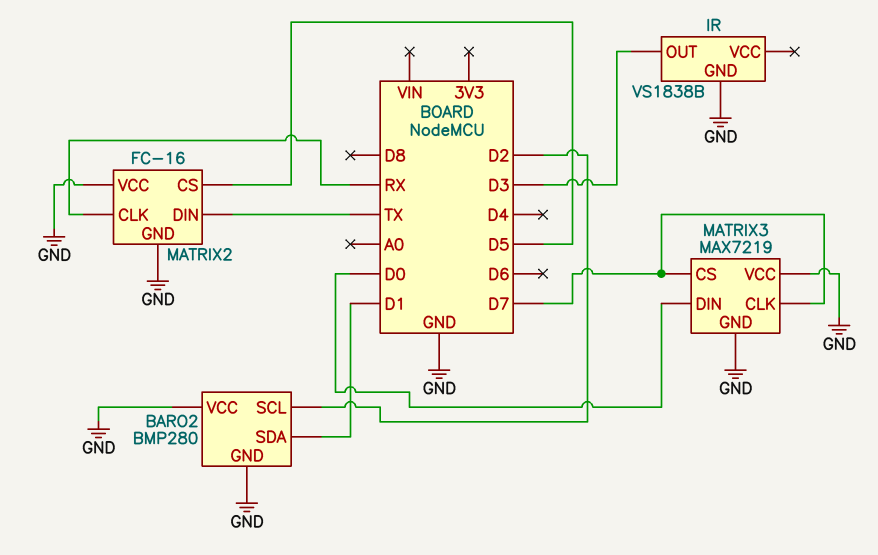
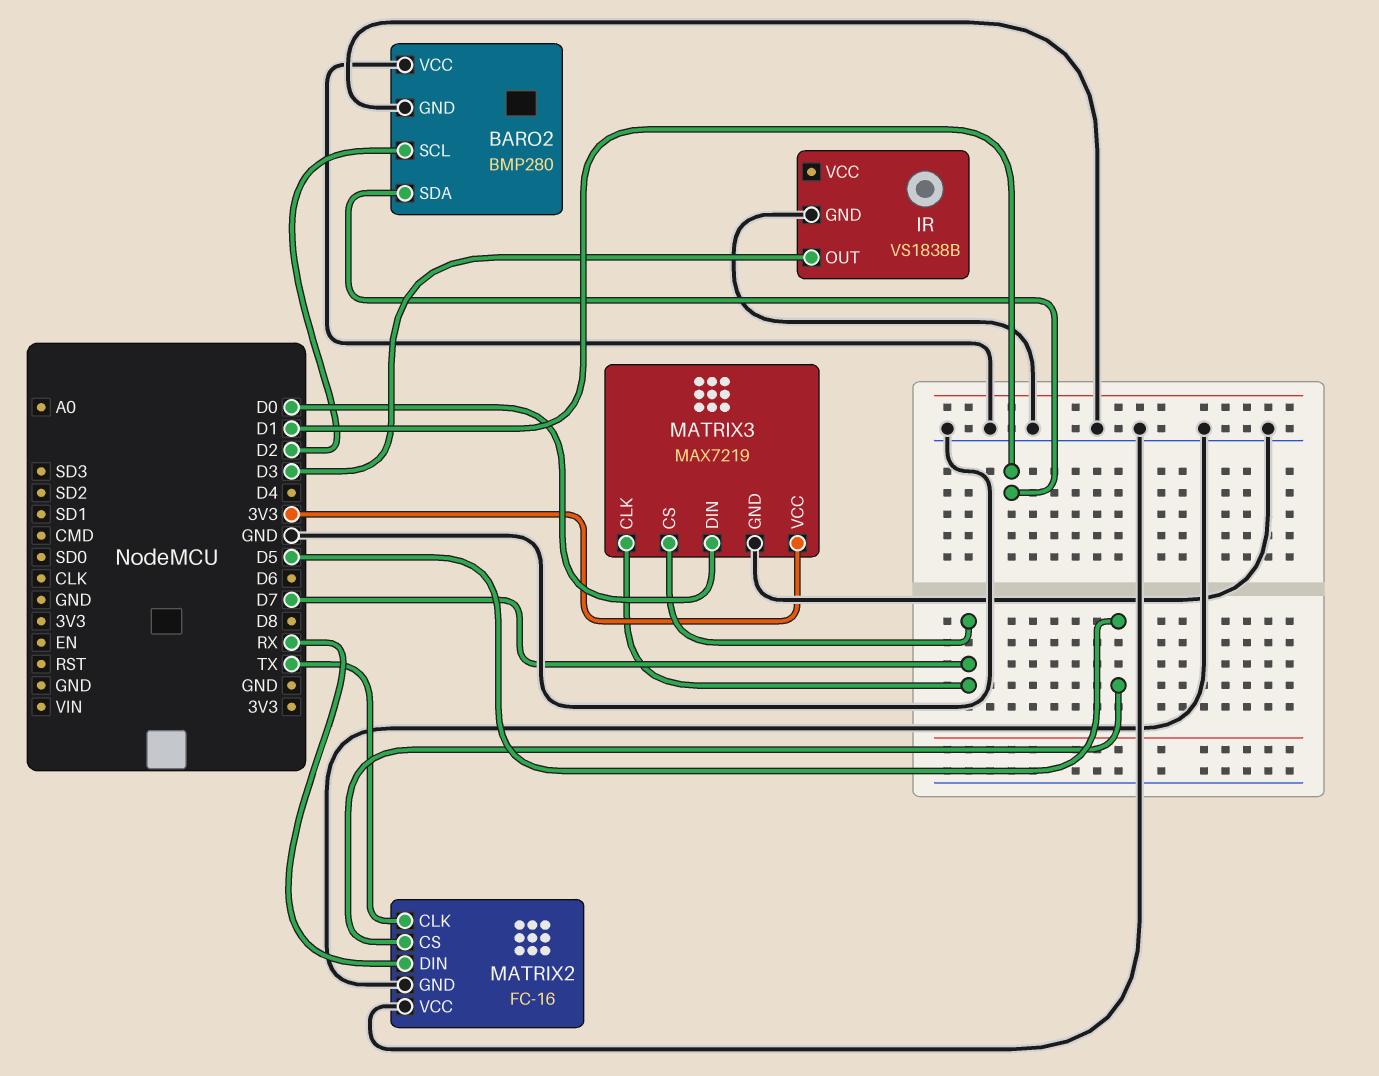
MATRIX2 pin CLK: RX -> TX
MATRIX2 pin DIN: TX -> RX
MATRIX3 pin VCC: GND -> 3V3

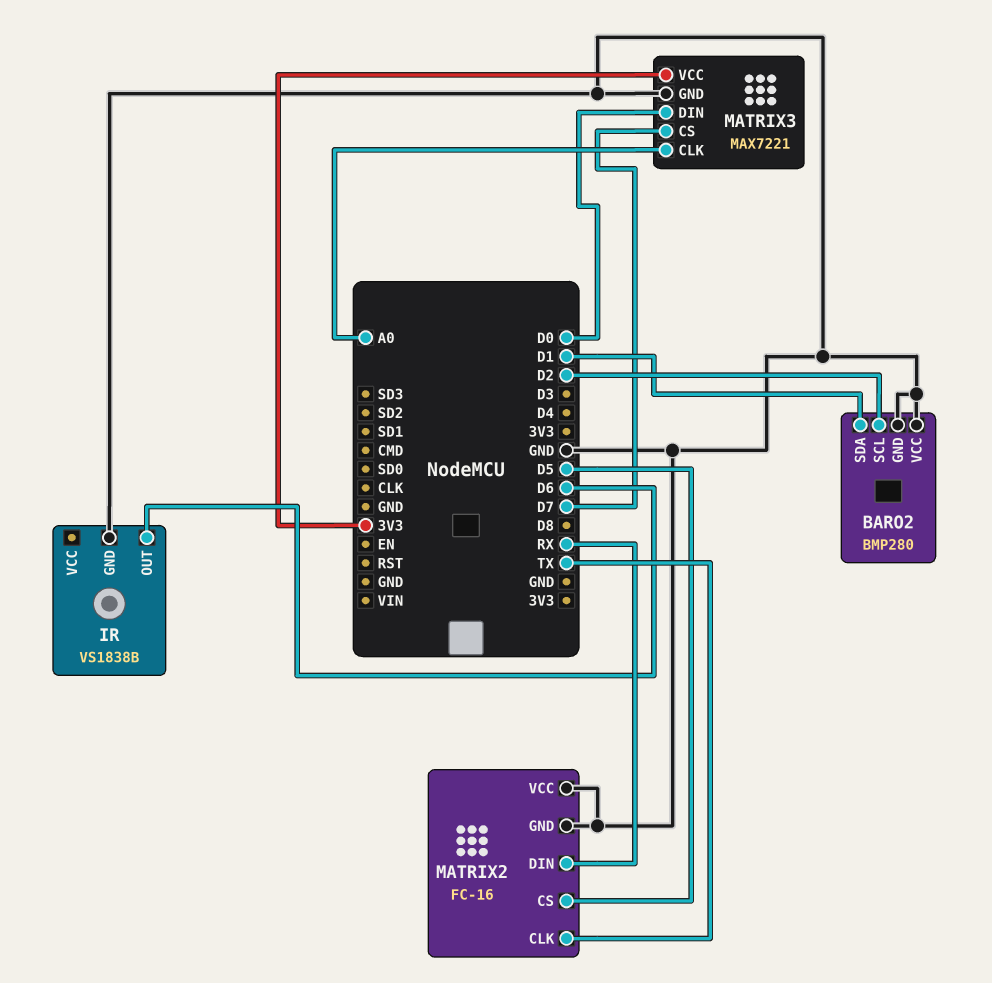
IR pin OUT: D3 -> D6
MATRIX3: MAX7219 -> MAX7221
MATRIX3 pin CLK: D7 -> A0

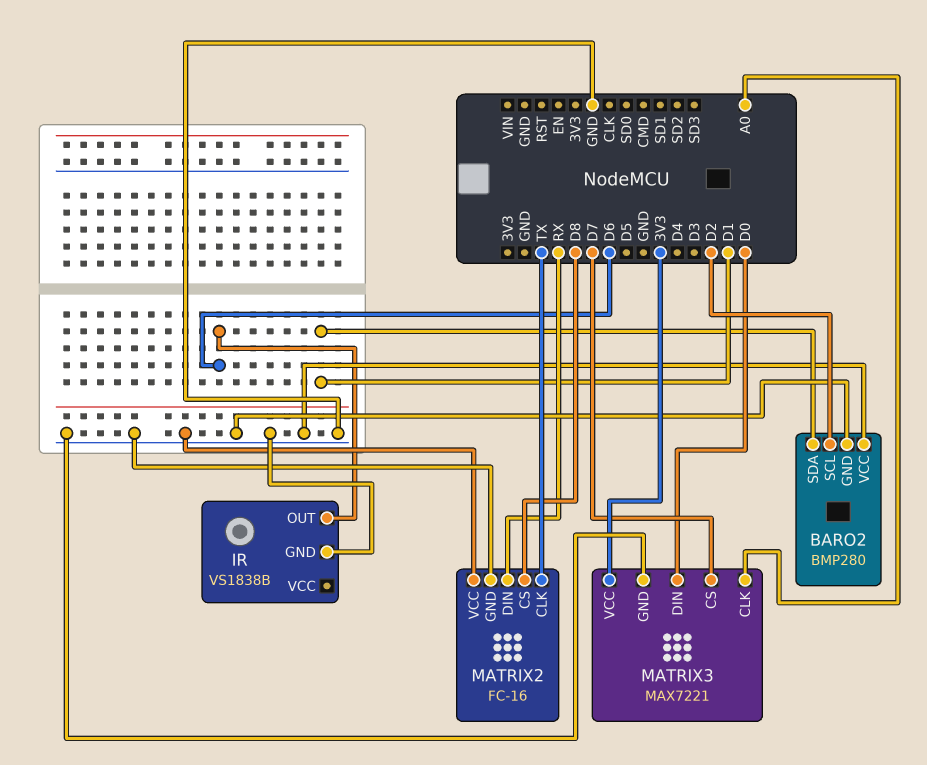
MATRIX2 pin CS: D5 -> D8

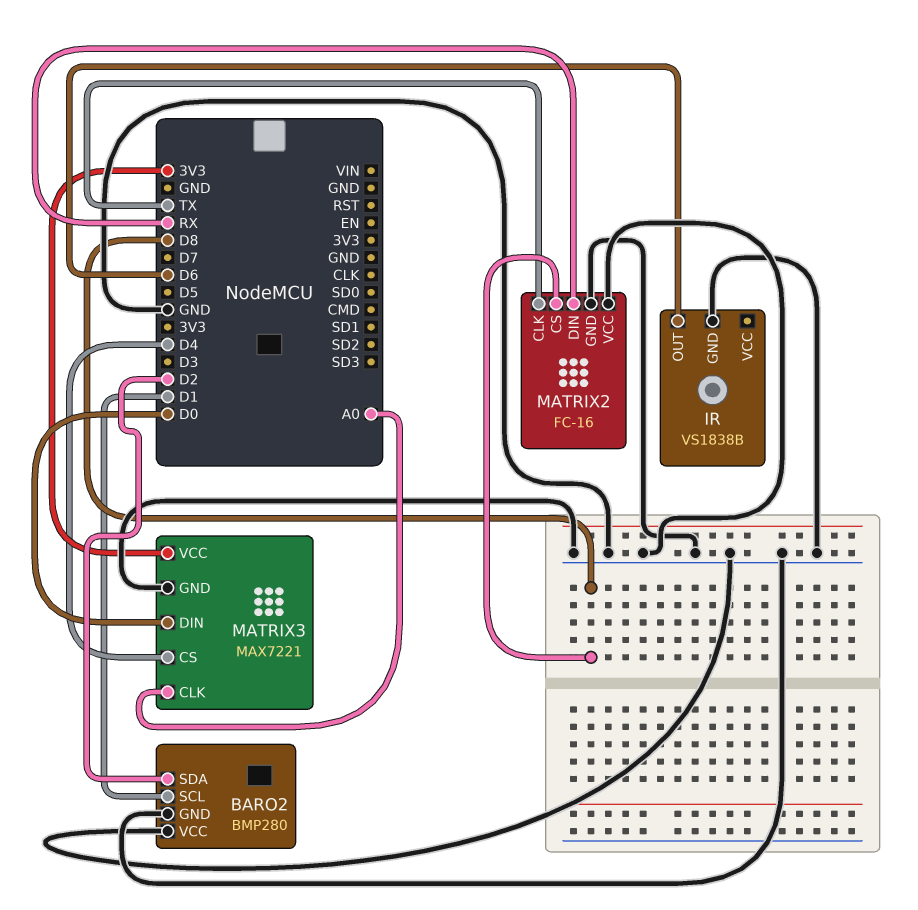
BARO2 pin SCL: D2 -> D1
BARO2 pin SDA: D1 -> D2
MATRIX3 pin CS: D7 -> D4

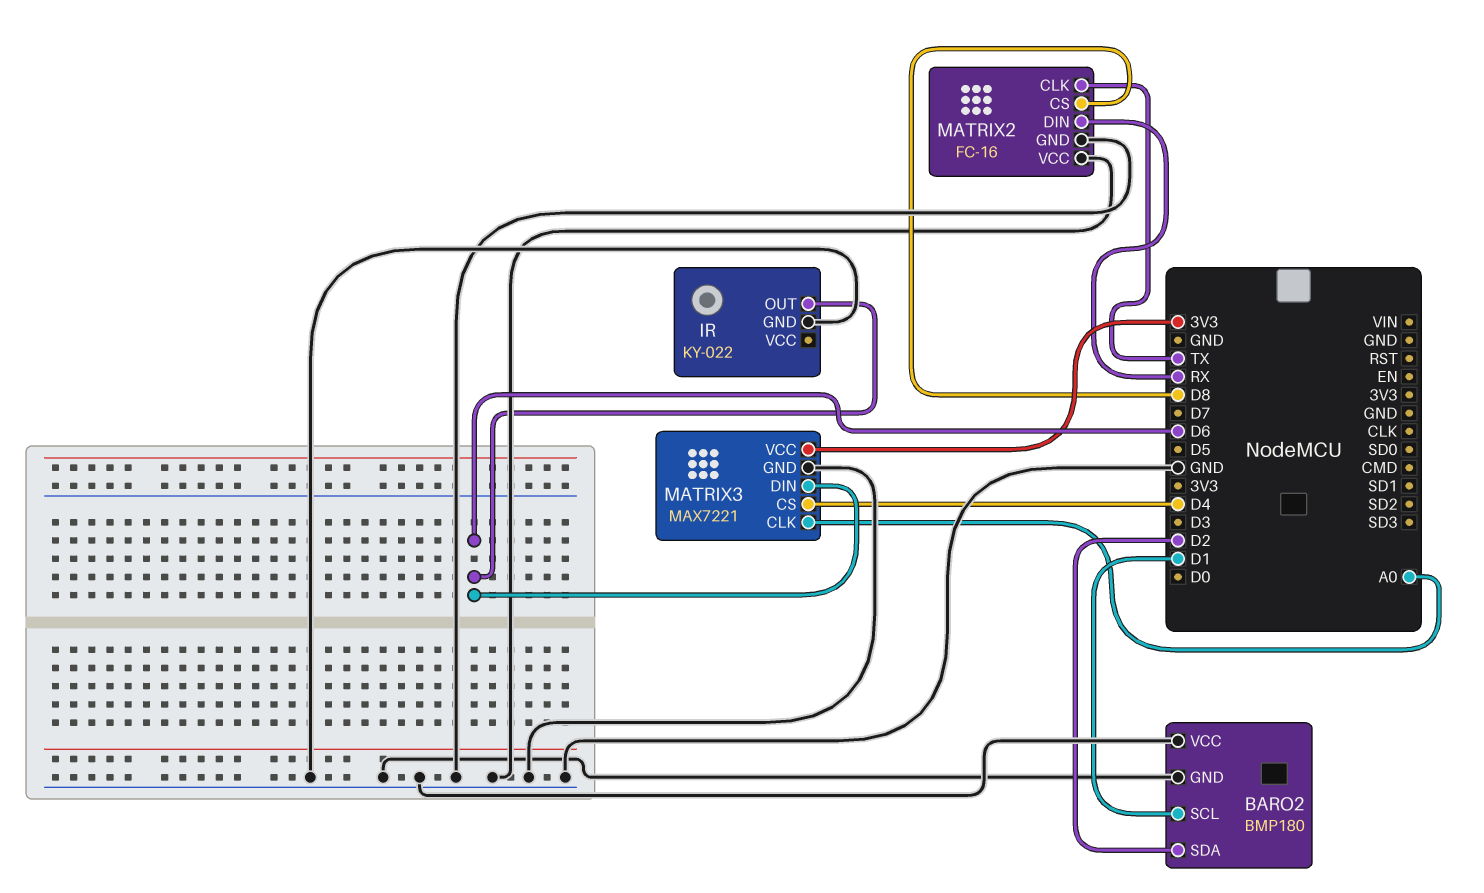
BARO2: BMP280 -> BMP180
IR: VS1838B -> KY-022
MATRIX3 pin DIN: D0 -> D6

